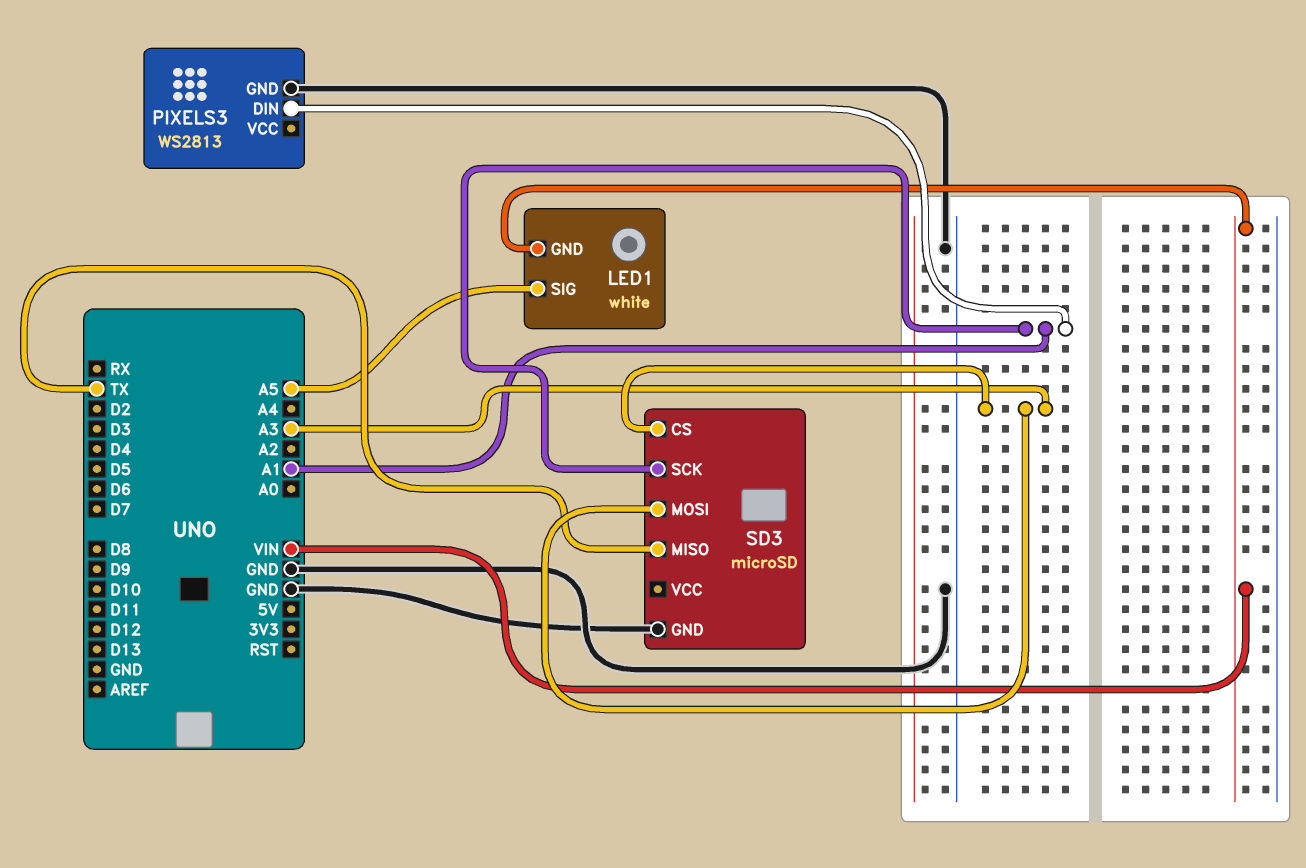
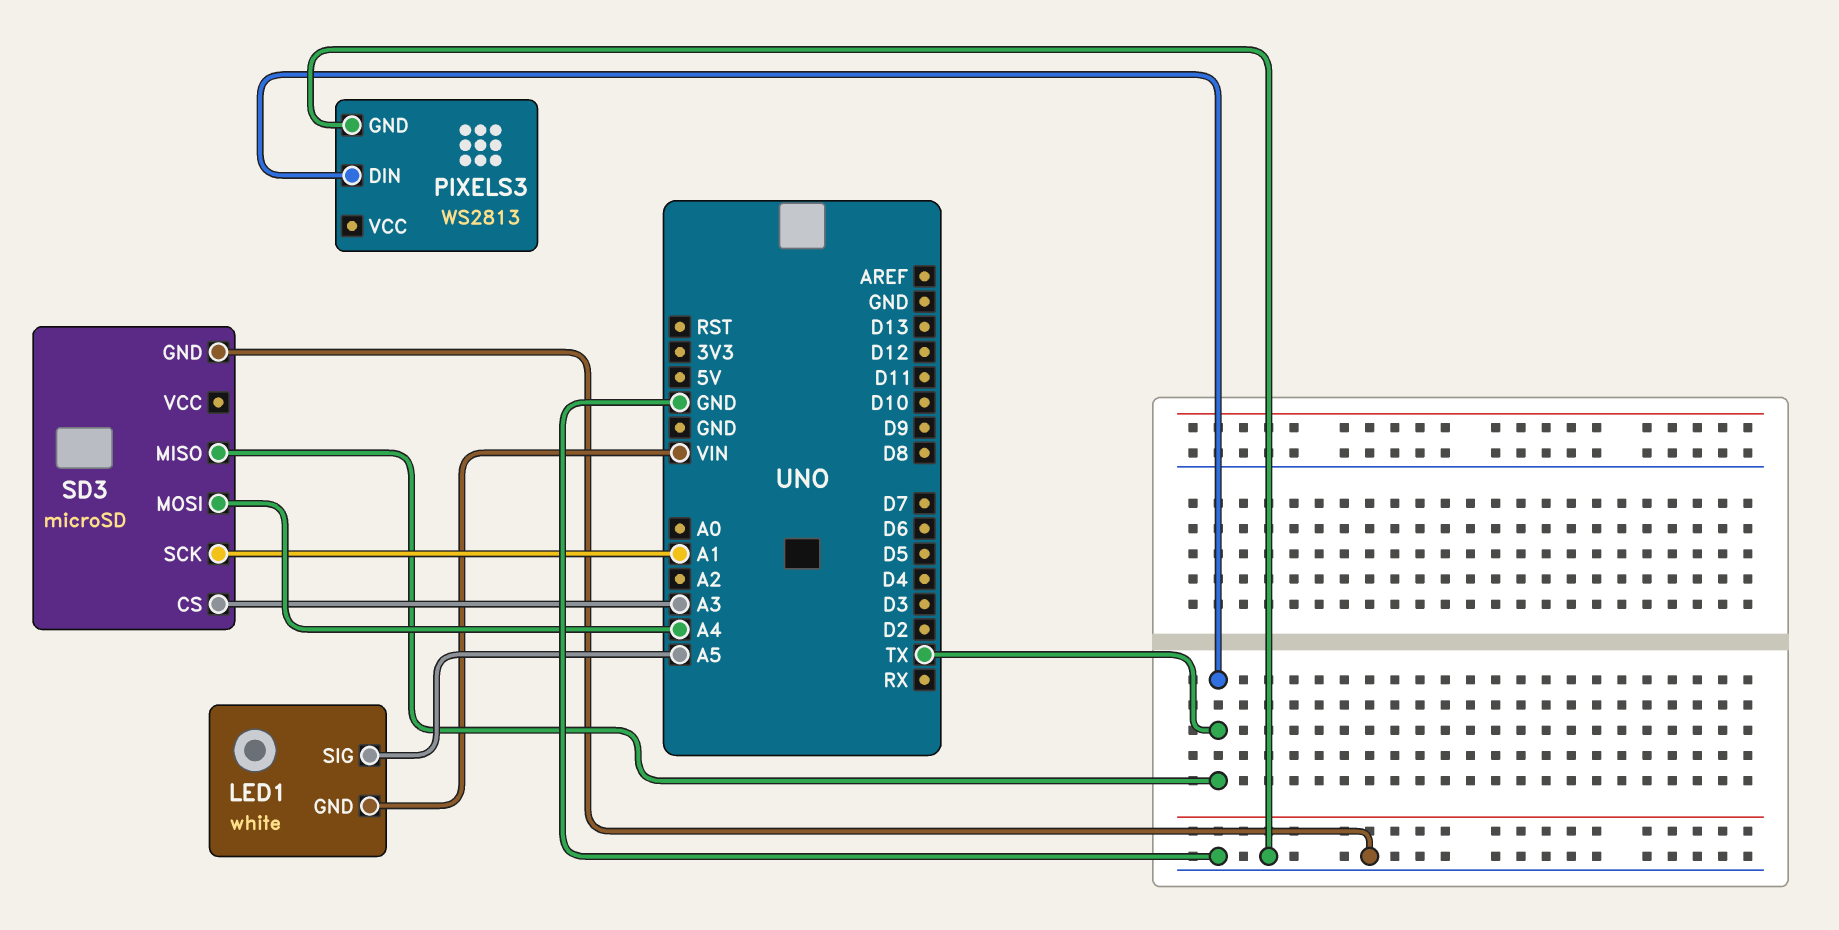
PIXELS3 pin DIN: A1 -> TX
SD3 pin MOSI: A3 -> A4

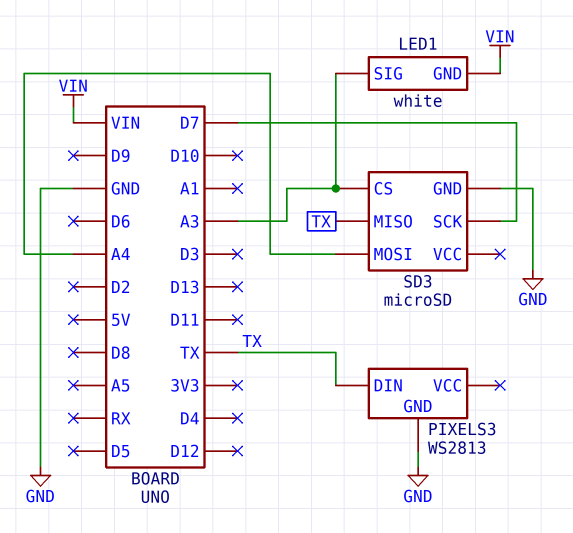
LED1 pin SIG: A5 -> A3
SD3 pin SCK: A1 -> D7

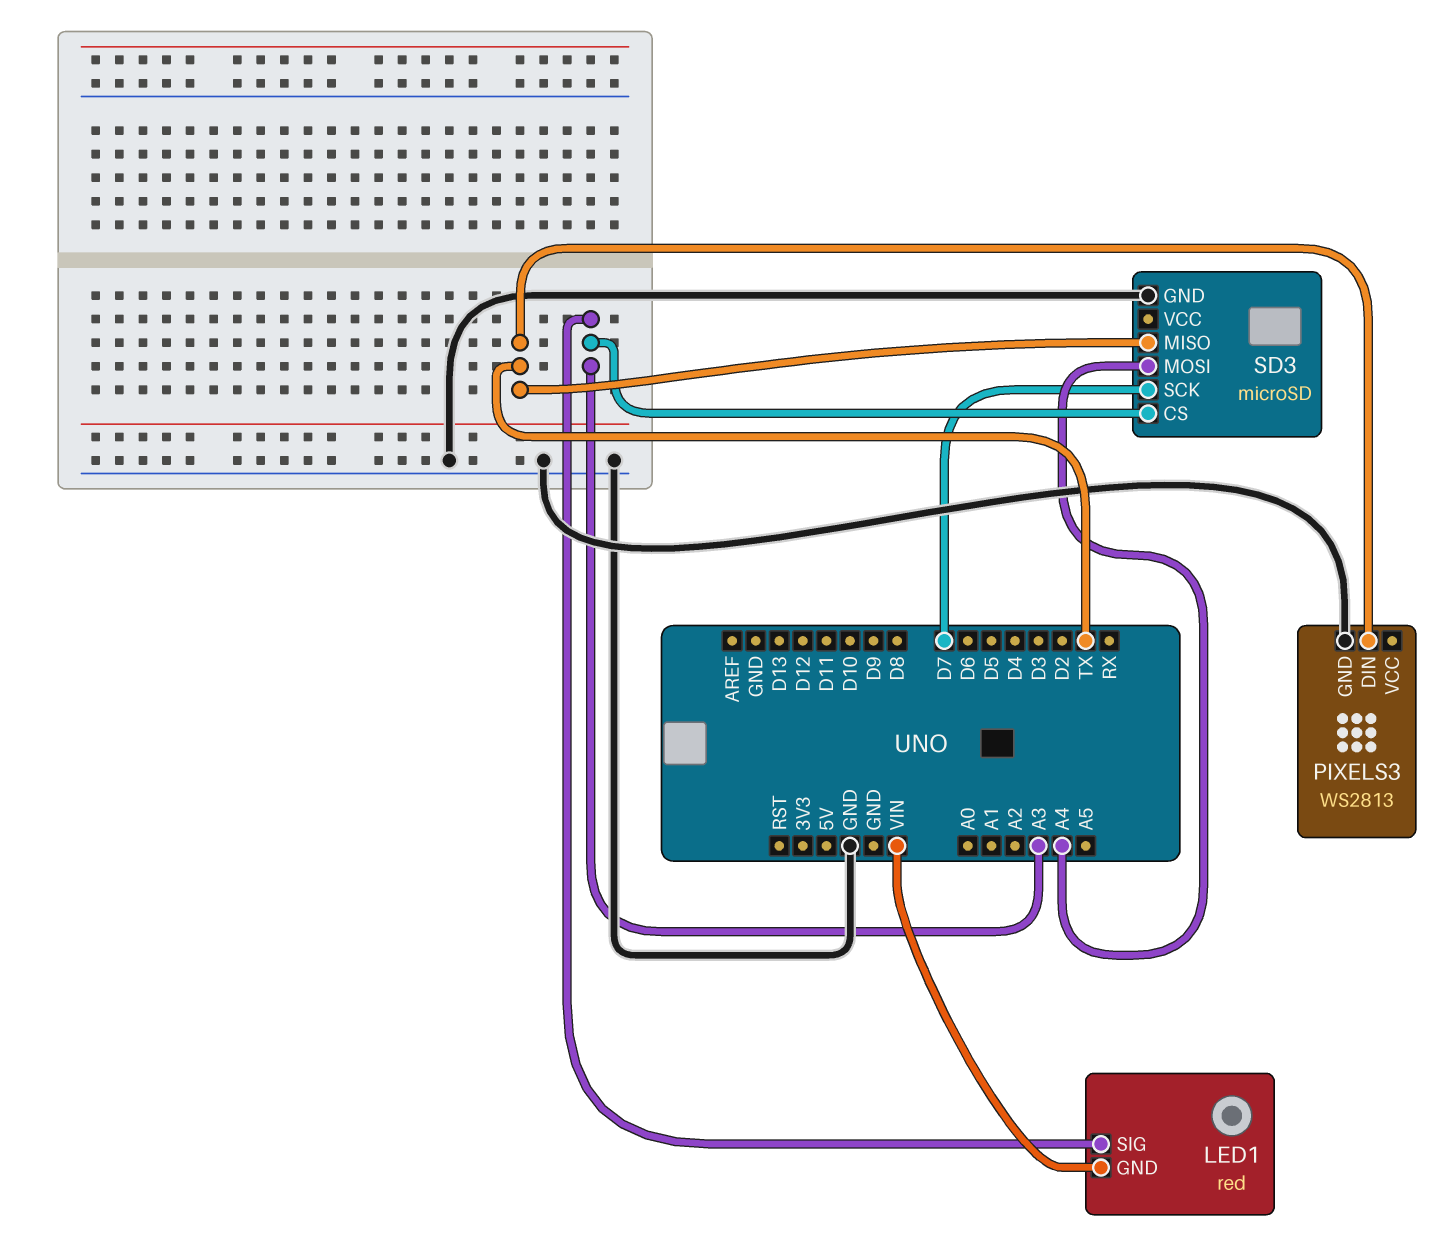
LED1: white -> red

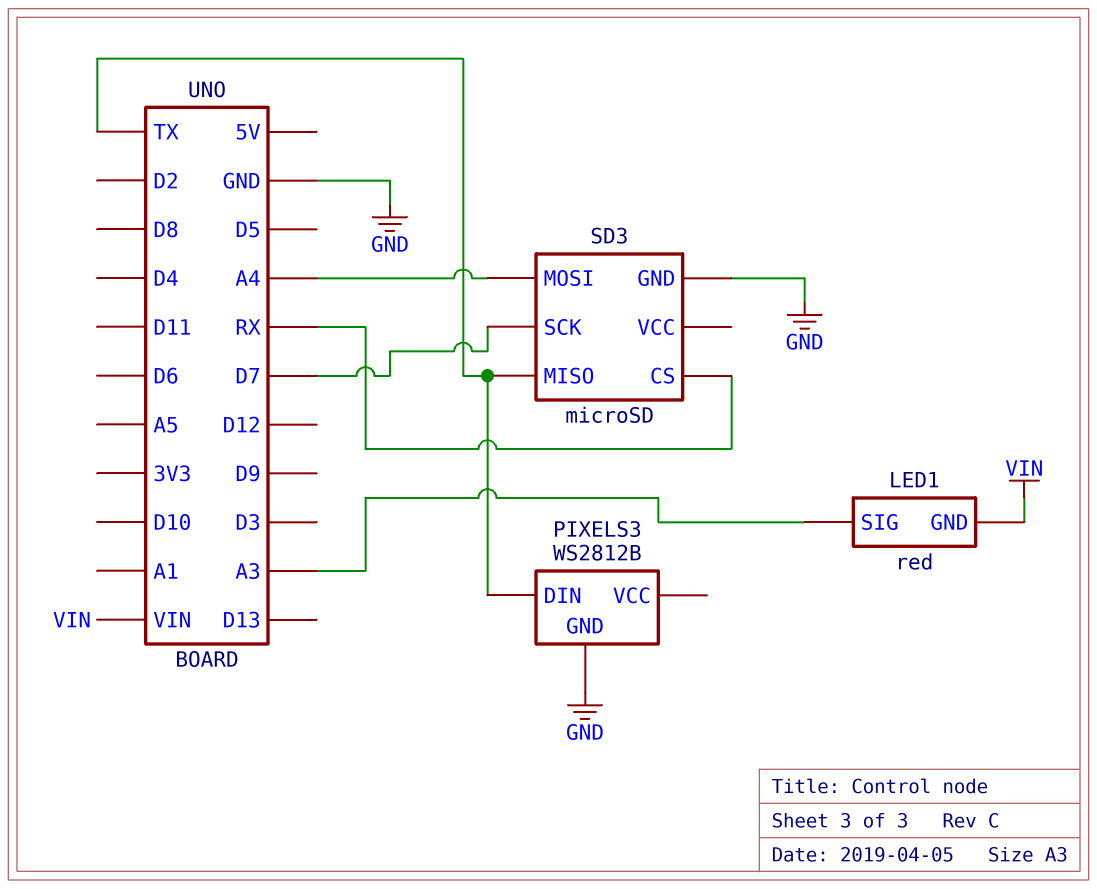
PIXELS3: WS2813 -> WS2812B
SD3 pin CS: A3 -> RX

